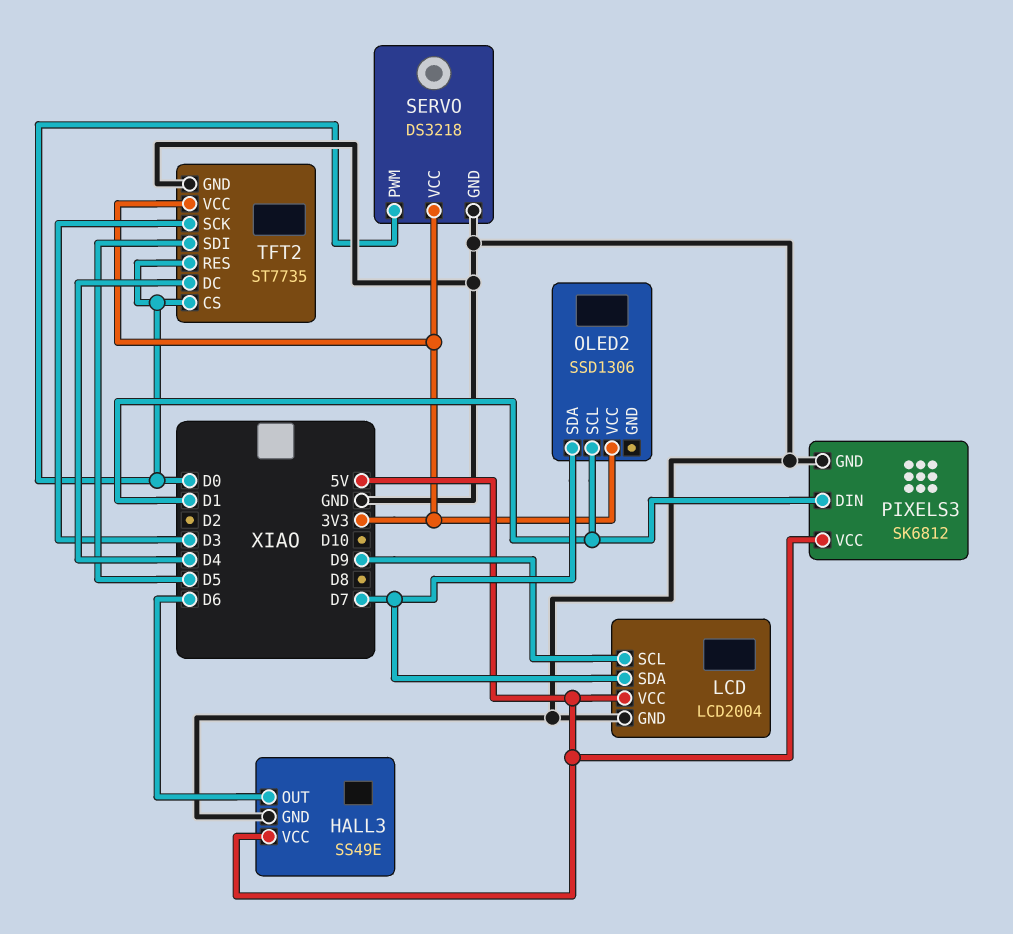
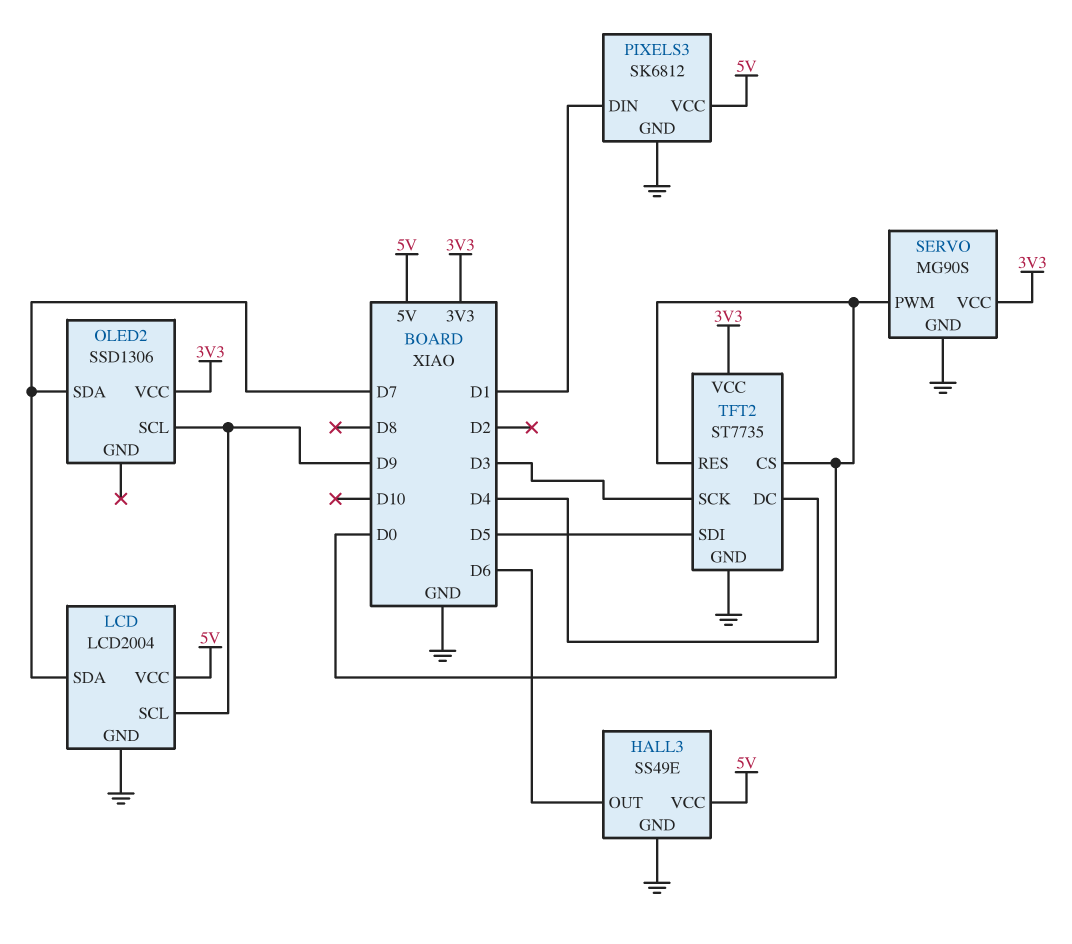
OLED2 pin SCL: D1 -> D9
SERVO: DS3218 -> MG90S

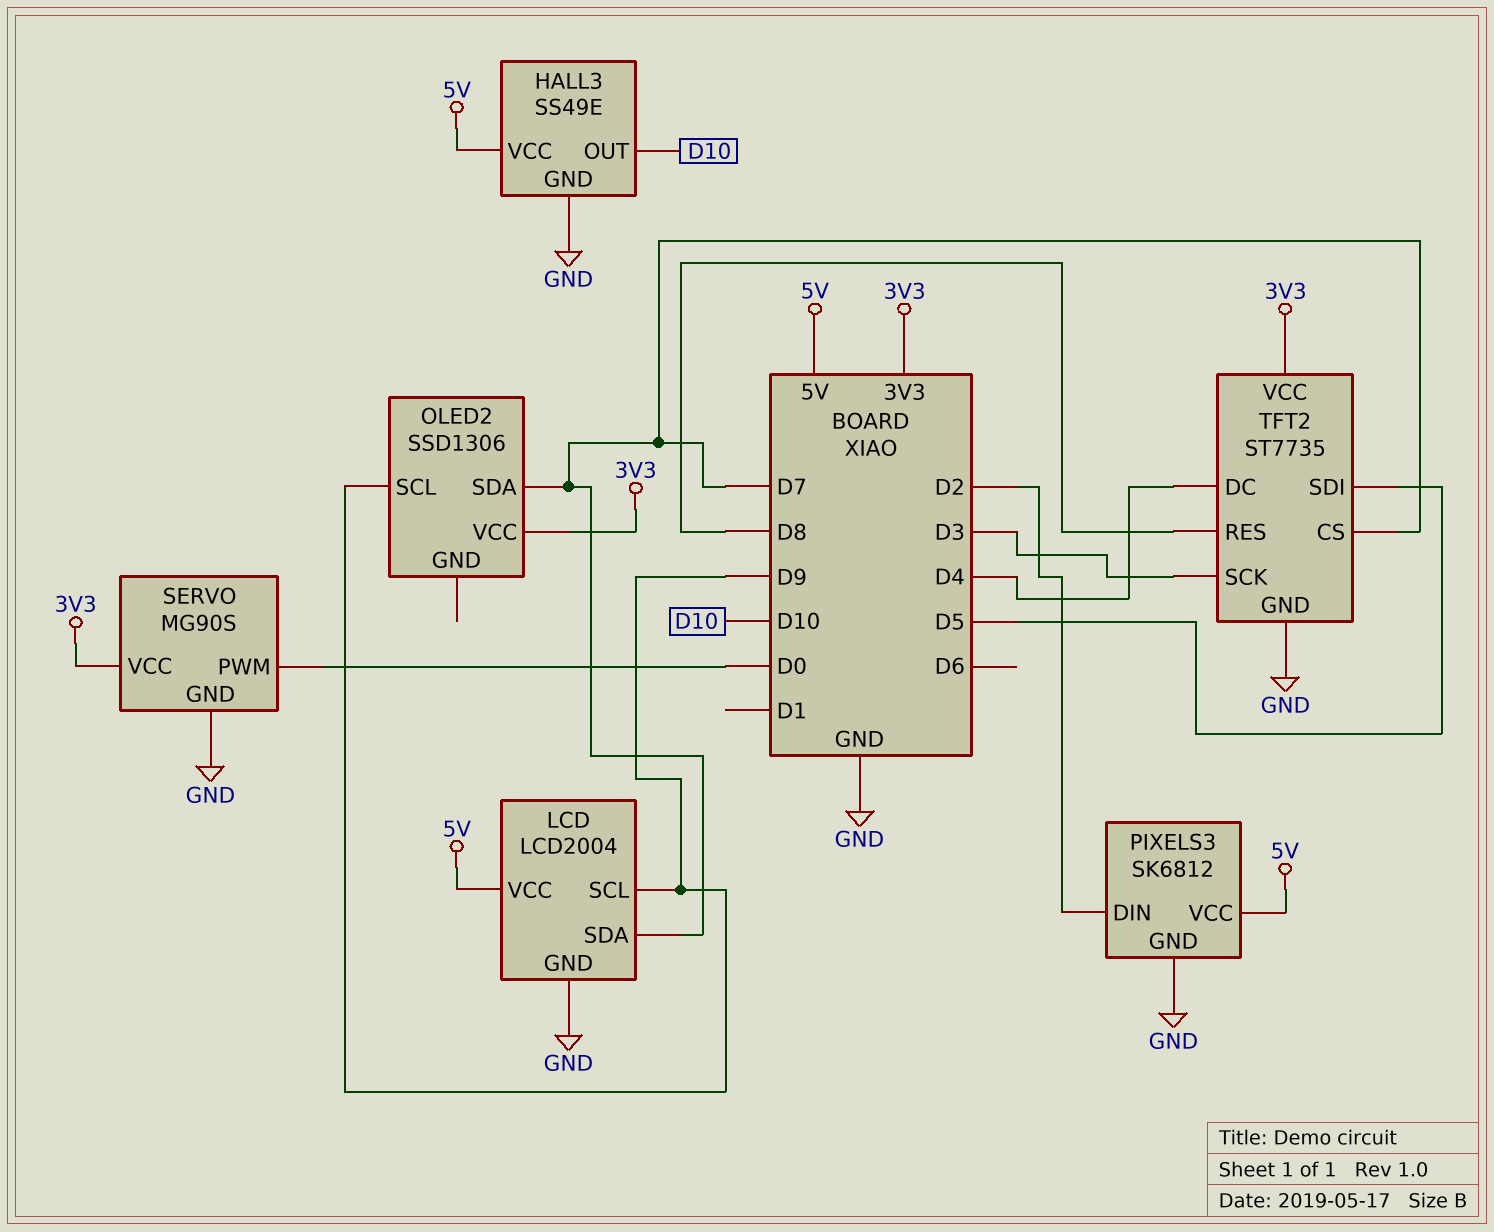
HALL3 pin OUT: D6 -> D10
PIXELS3 pin DIN: D1 -> D2
TFT2 pin CS: D0 -> D7
TFT2 pin RES: D0 -> D8

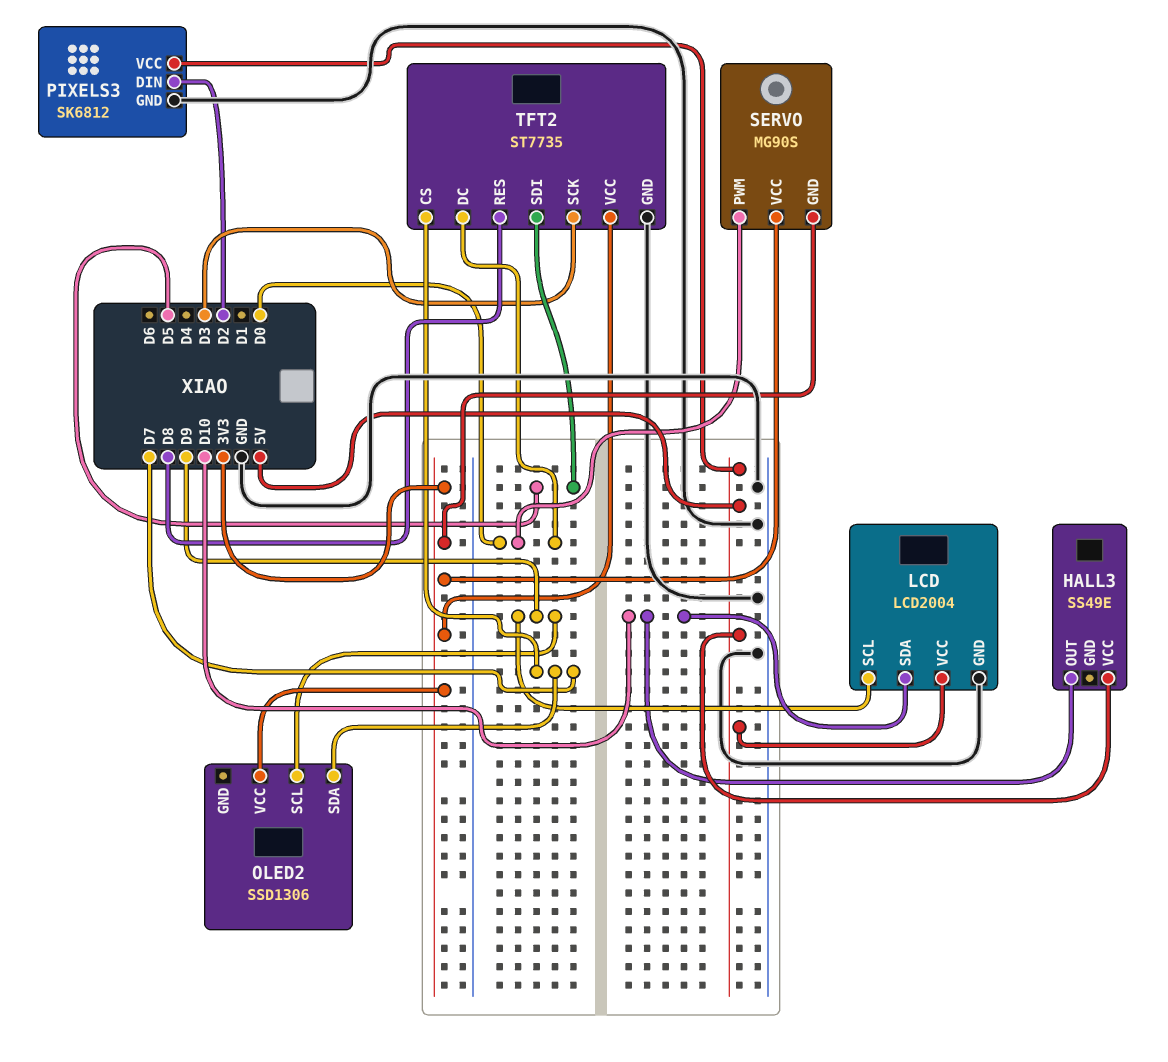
HALL3 pin GND: GND -> none
LCD pin SDA: D7 -> D10
SERVO pin GND: GND -> 3V3
TFT2 pin DC: D4 -> D0

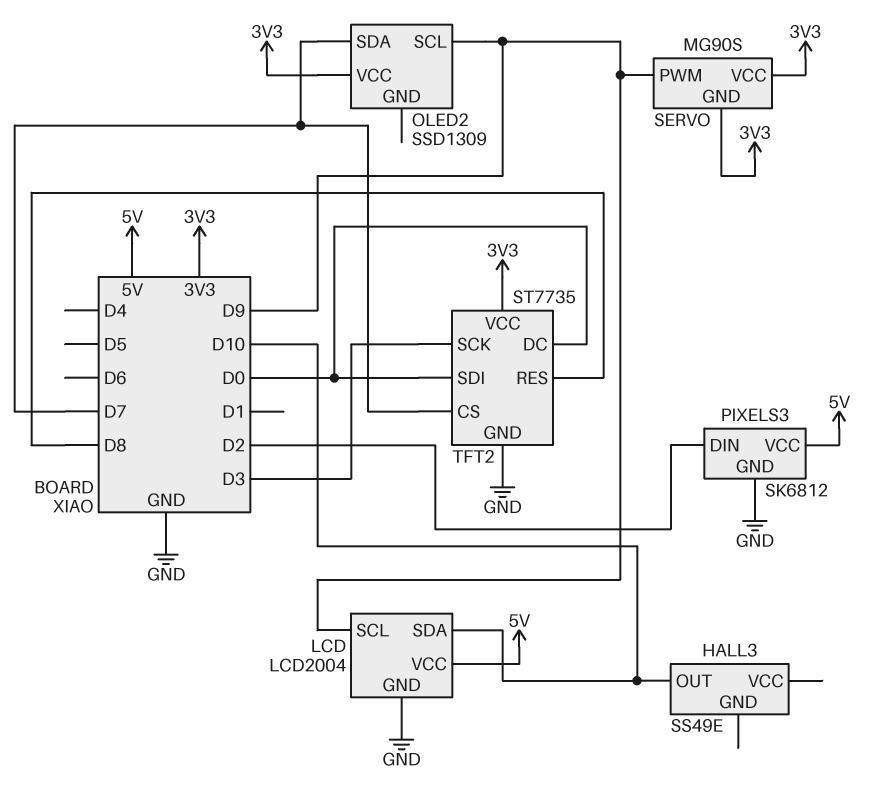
HALL3 pin VCC: 5V -> none
OLED2: SSD1306 -> SSD1309
SERVO pin PWM: D0 -> D9
TFT2 pin SDI: D5 -> D0

